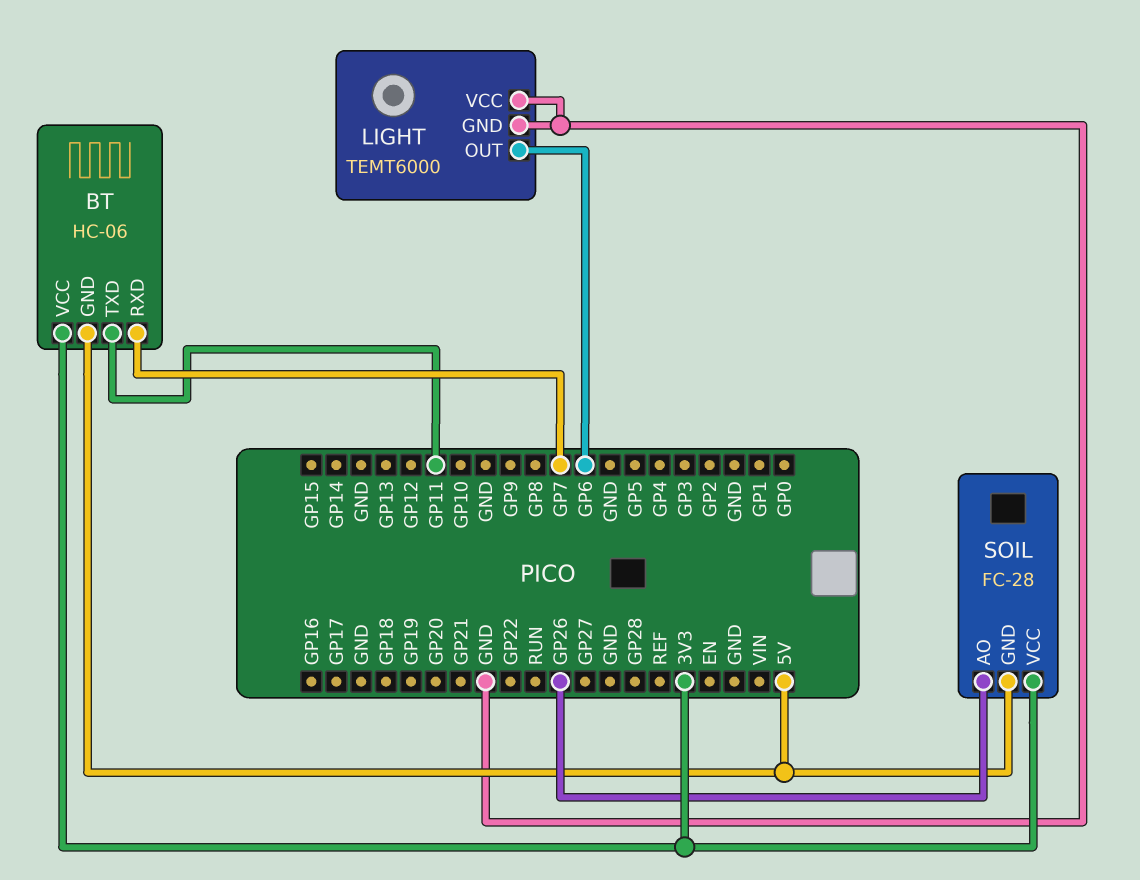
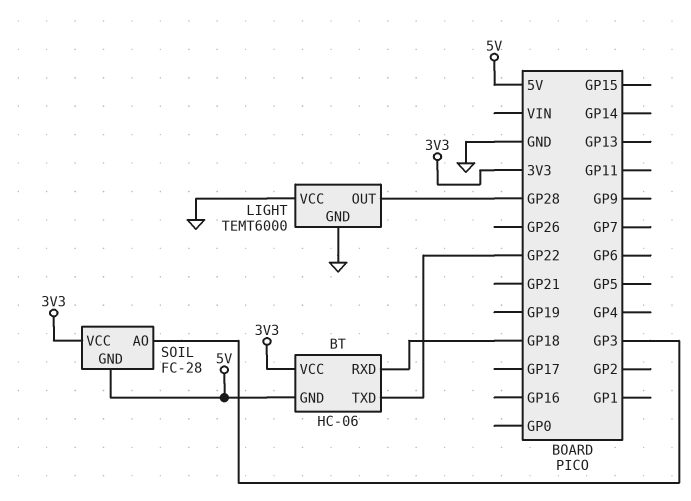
BT pin RXD: GP7 -> GP18
BT pin TXD: GP11 -> GP22
LIGHT pin OUT: GP6 -> GP28
SOIL pin AO: GP26 -> GP3

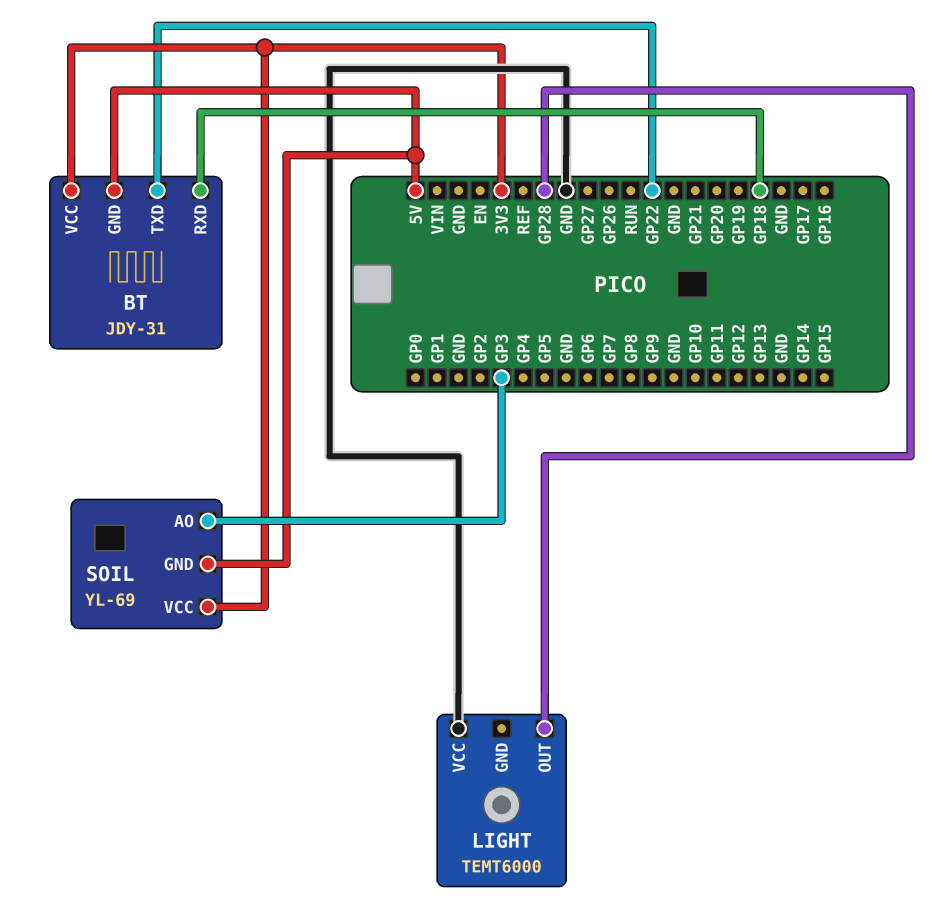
BT: HC-06 -> JDY-31
LIGHT pin GND: GND -> none
SOIL: FC-28 -> YL-69

